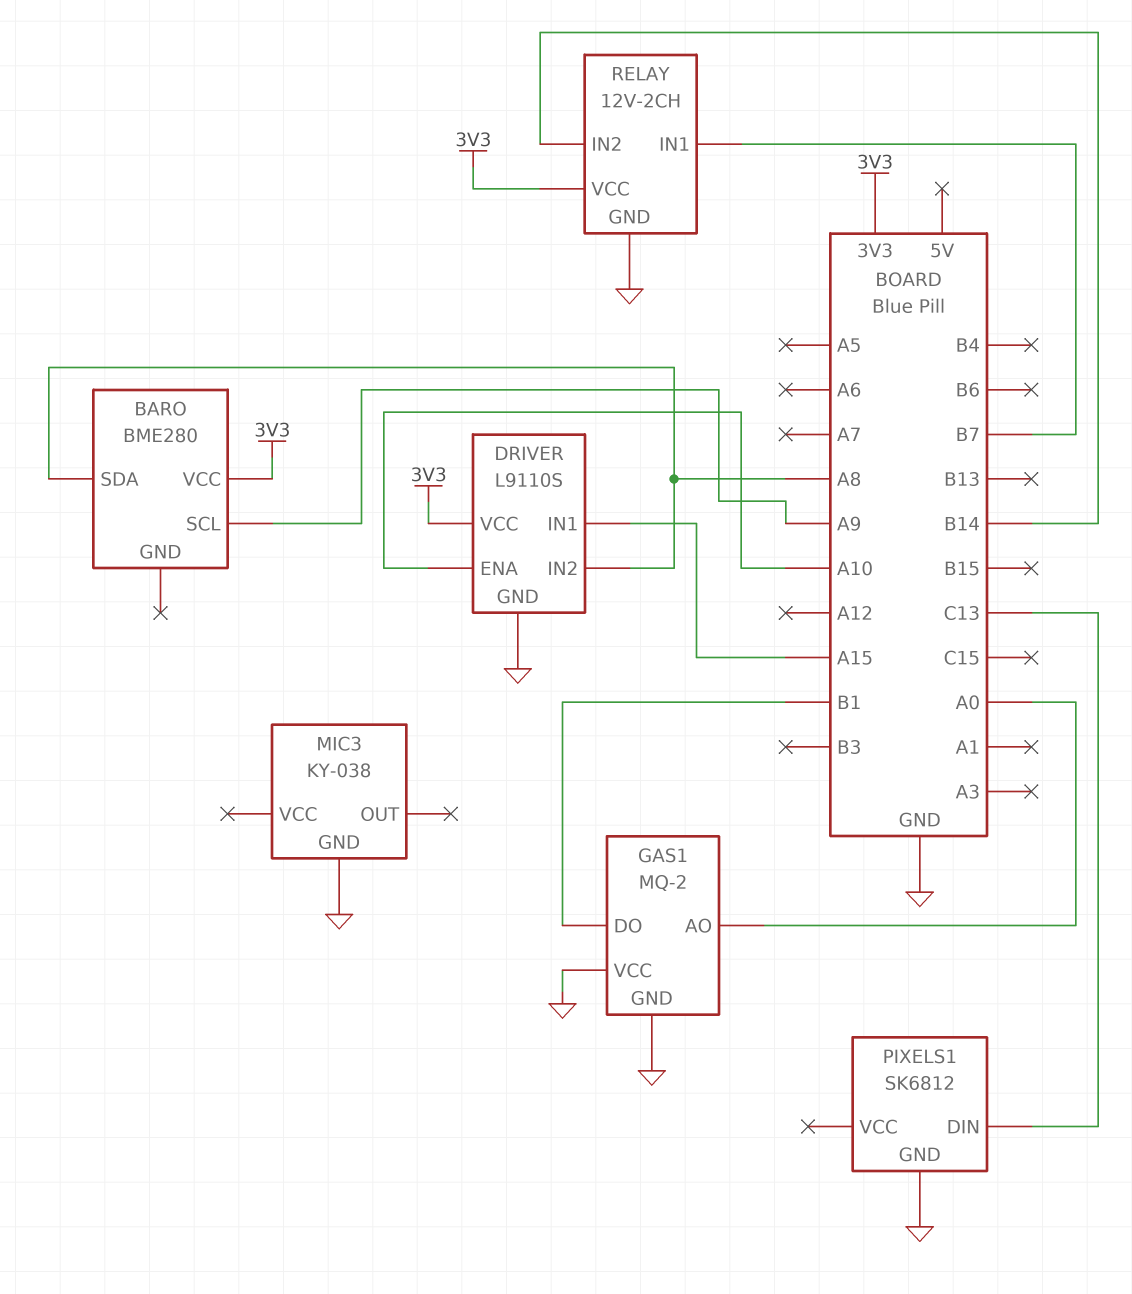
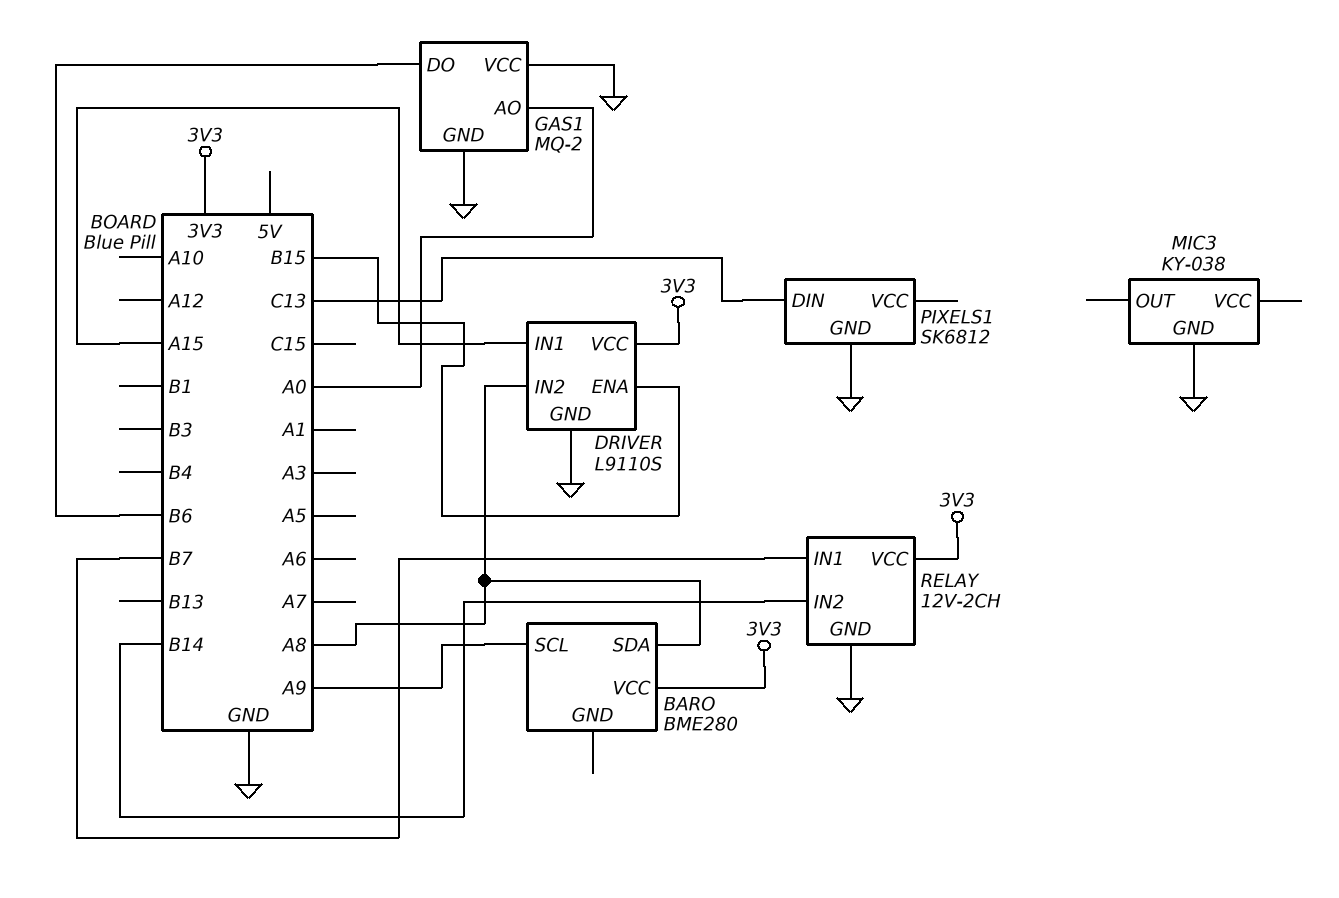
DRIVER pin ENA: A10 -> B15
GAS1 pin DO: B1 -> B6

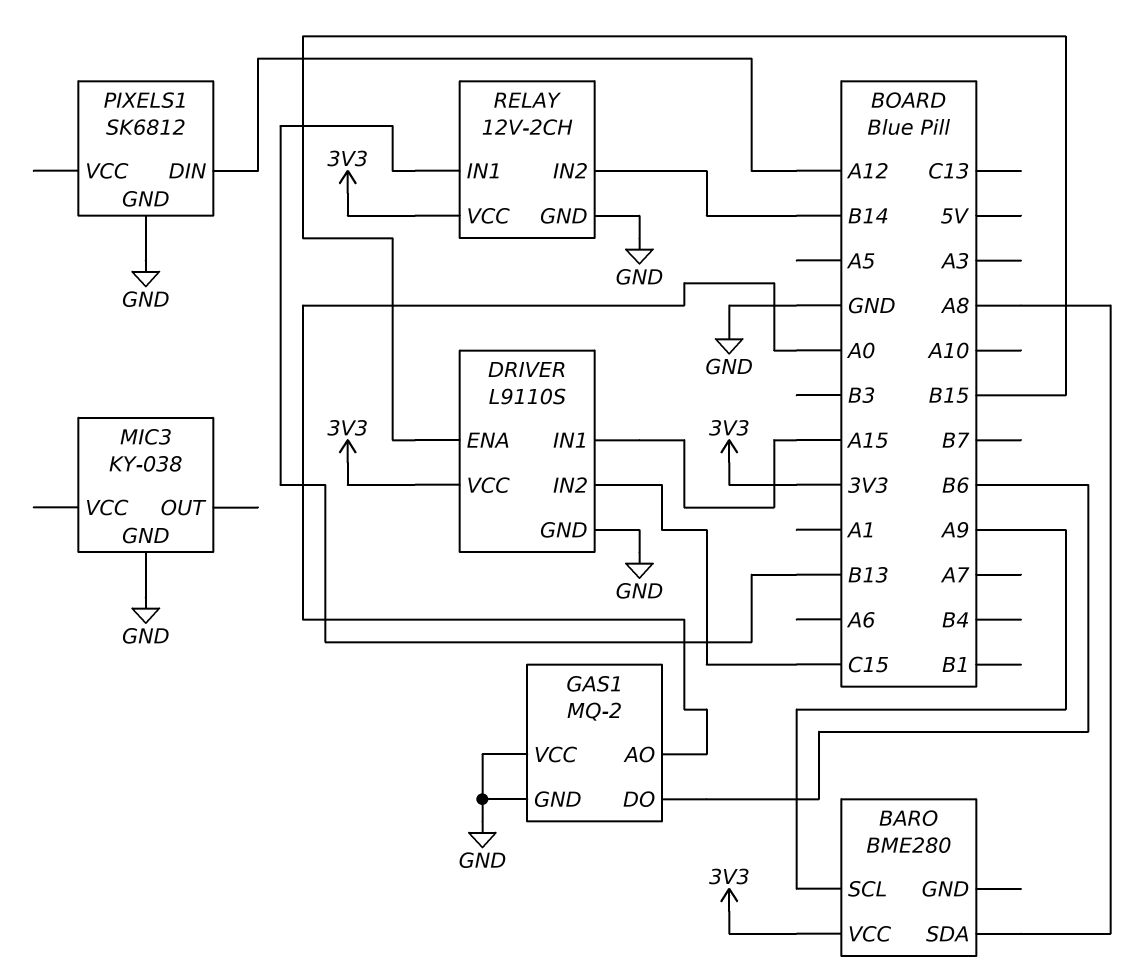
DRIVER pin IN2: A8 -> C15
PIXELS1 pin DIN: C13 -> A12
RELAY pin IN1: B7 -> B13

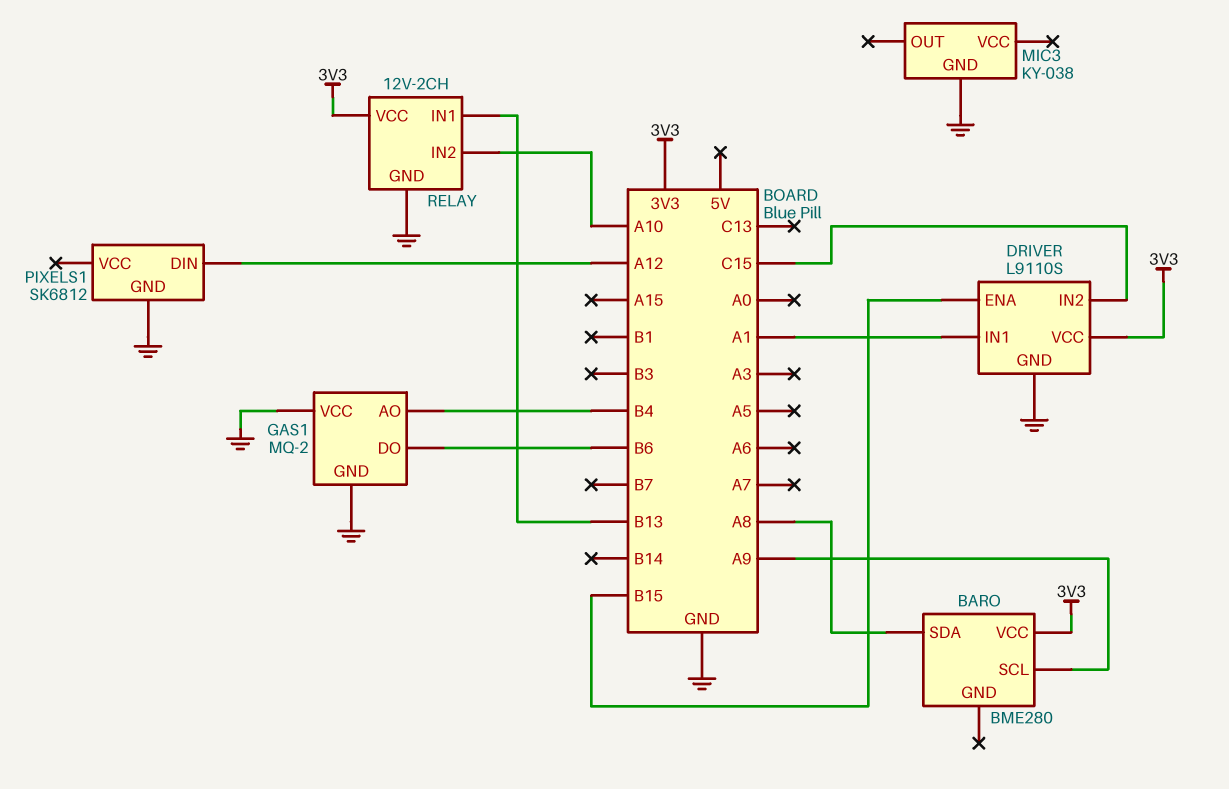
DRIVER pin IN1: A15 -> A1
GAS1 pin AO: A0 -> B4
RELAY pin IN2: B14 -> A10

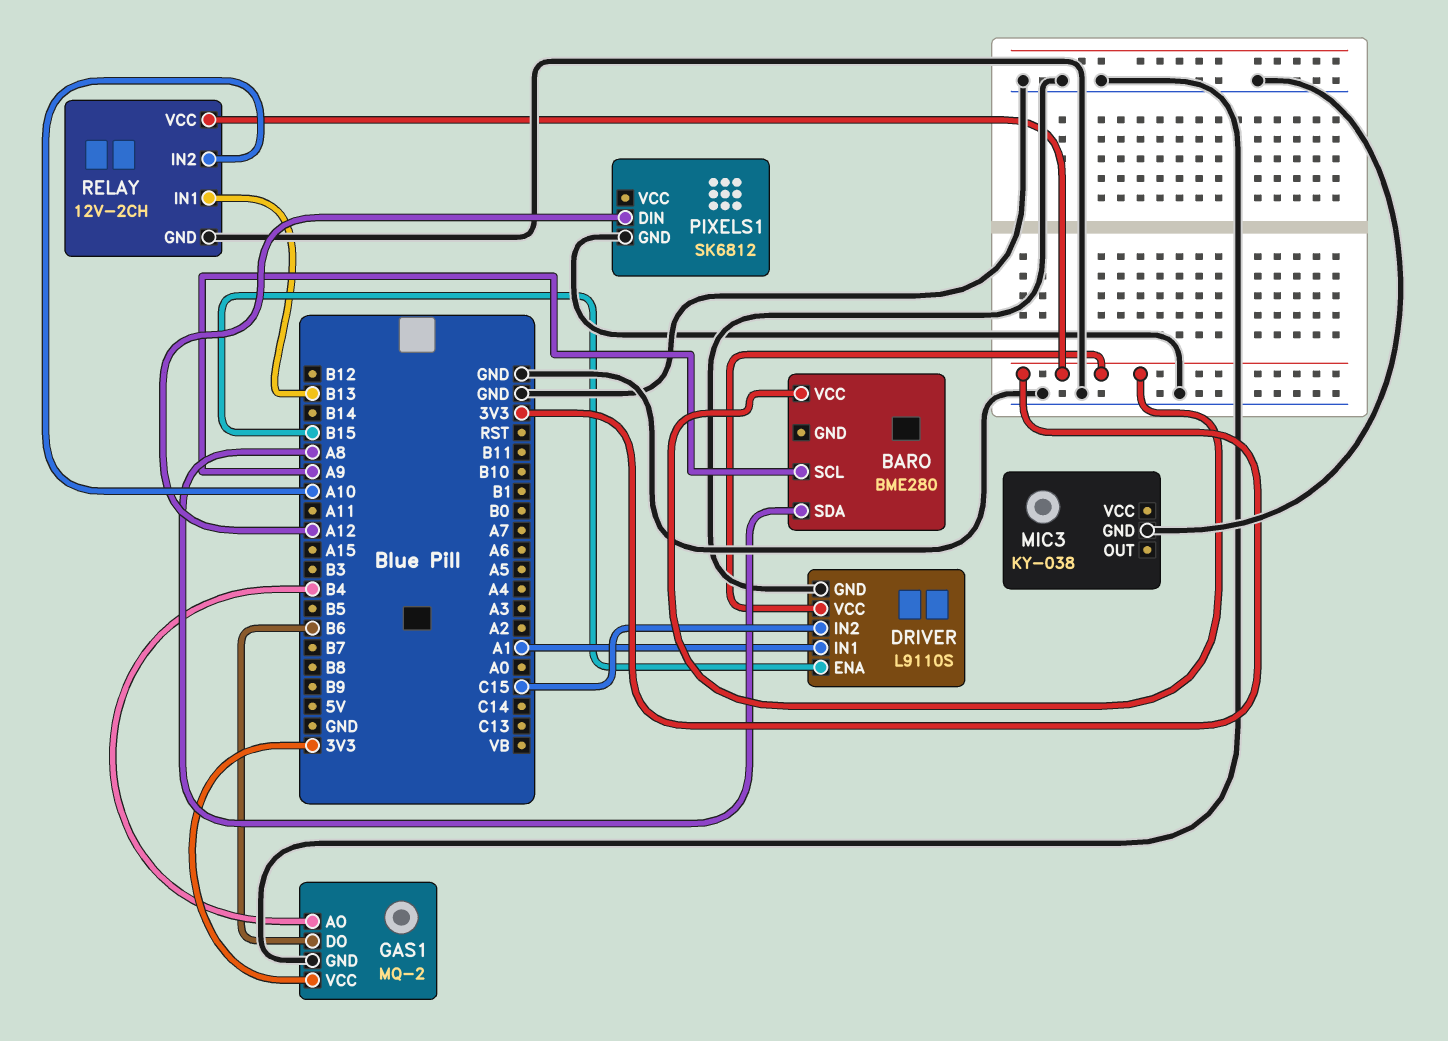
GAS1 pin VCC: GND -> 3V3

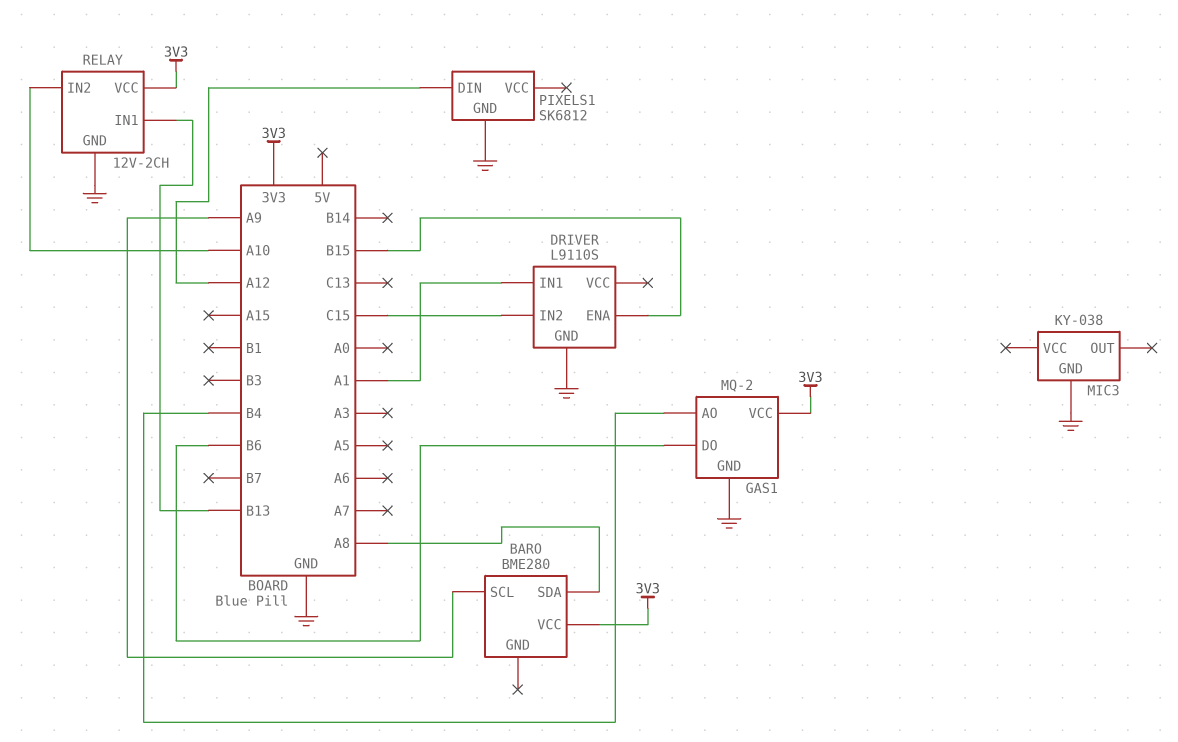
DRIVER pin VCC: 3V3 -> none

